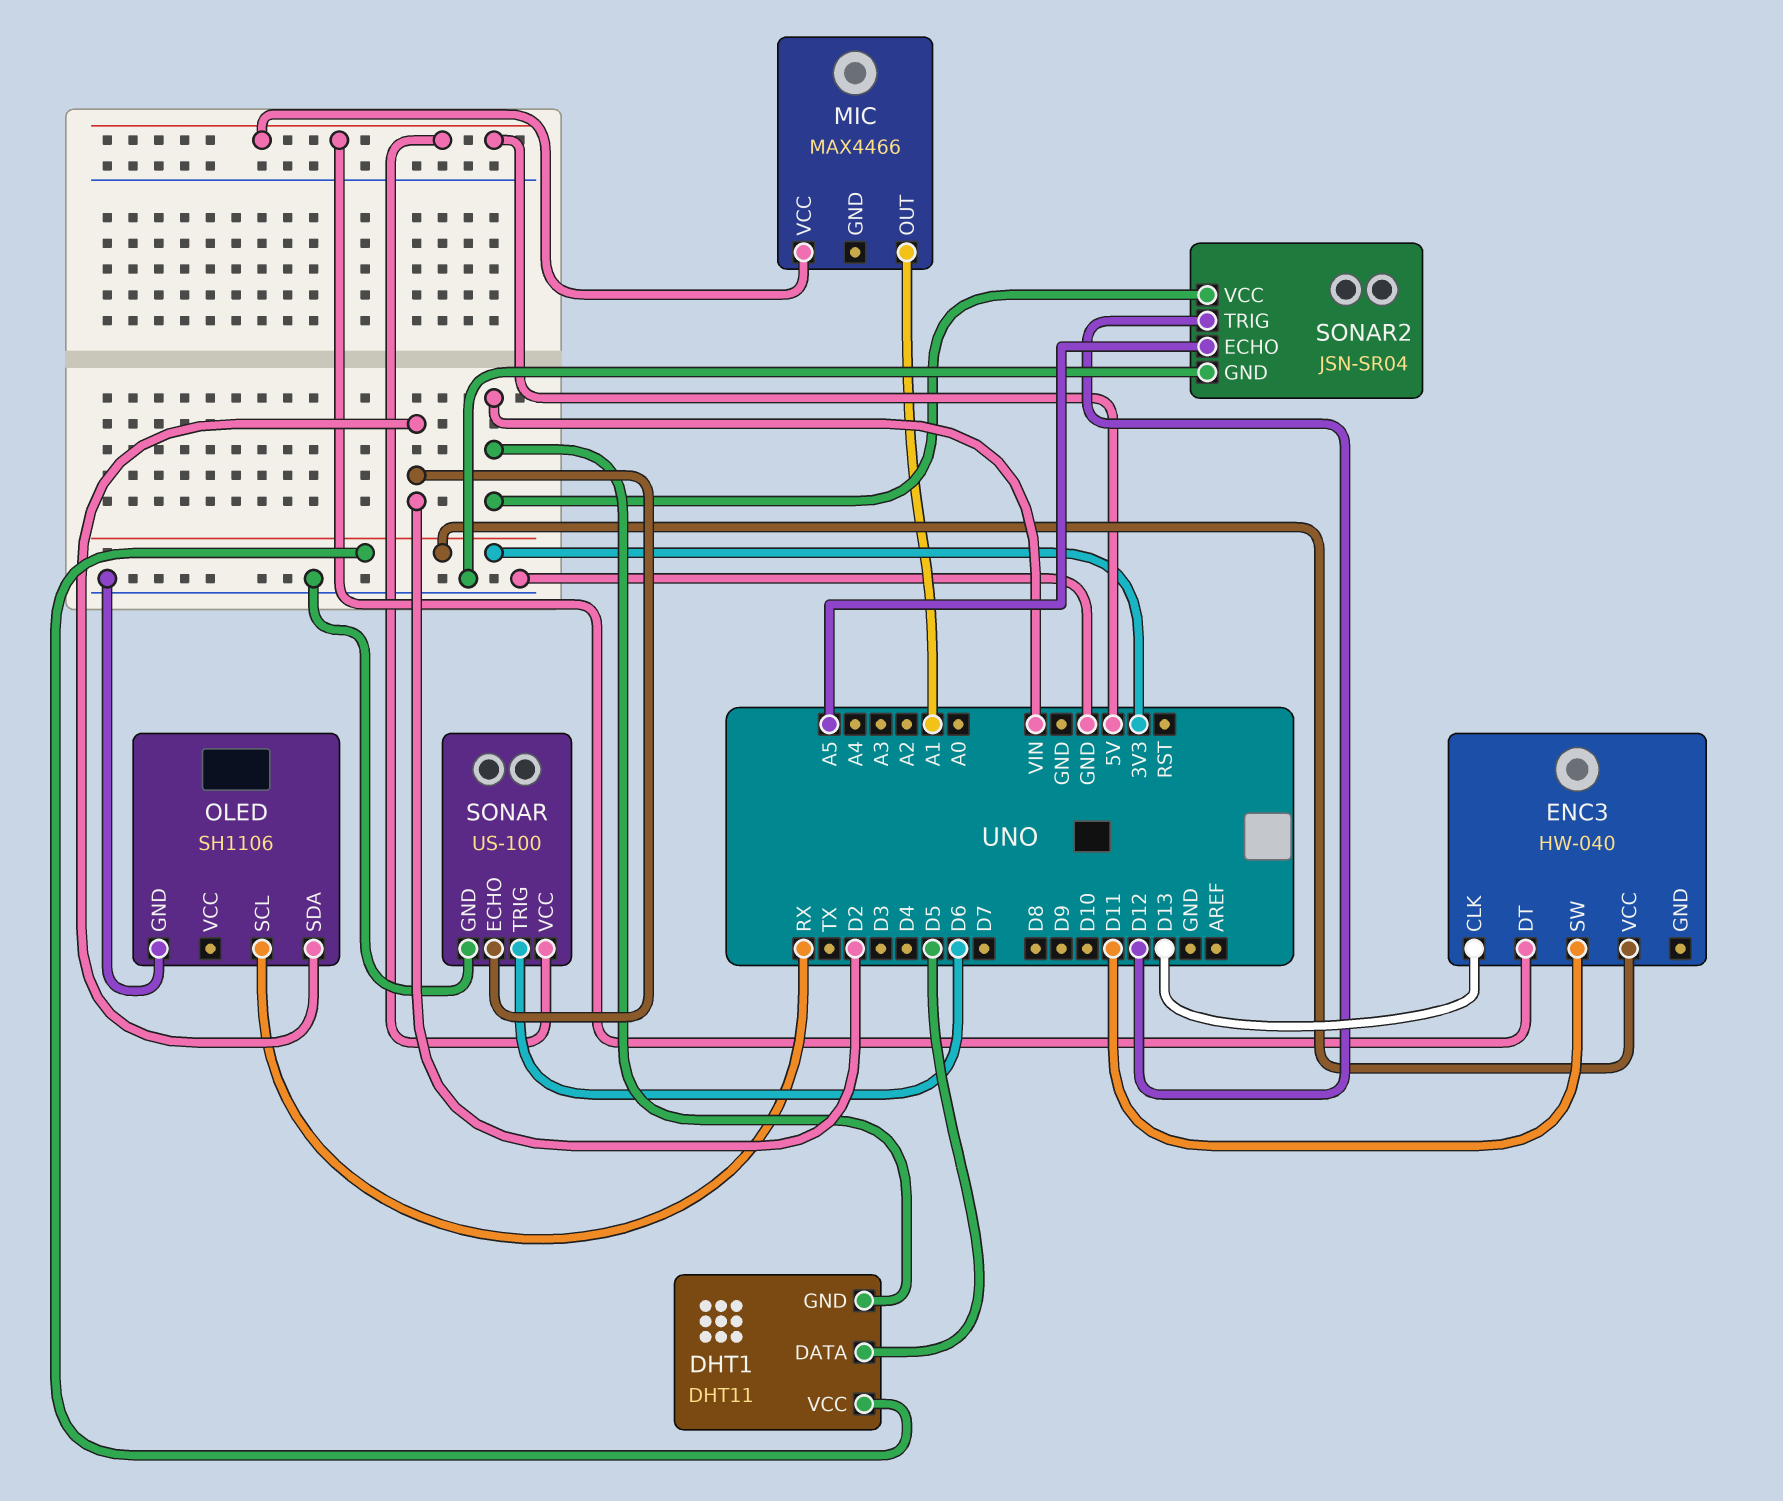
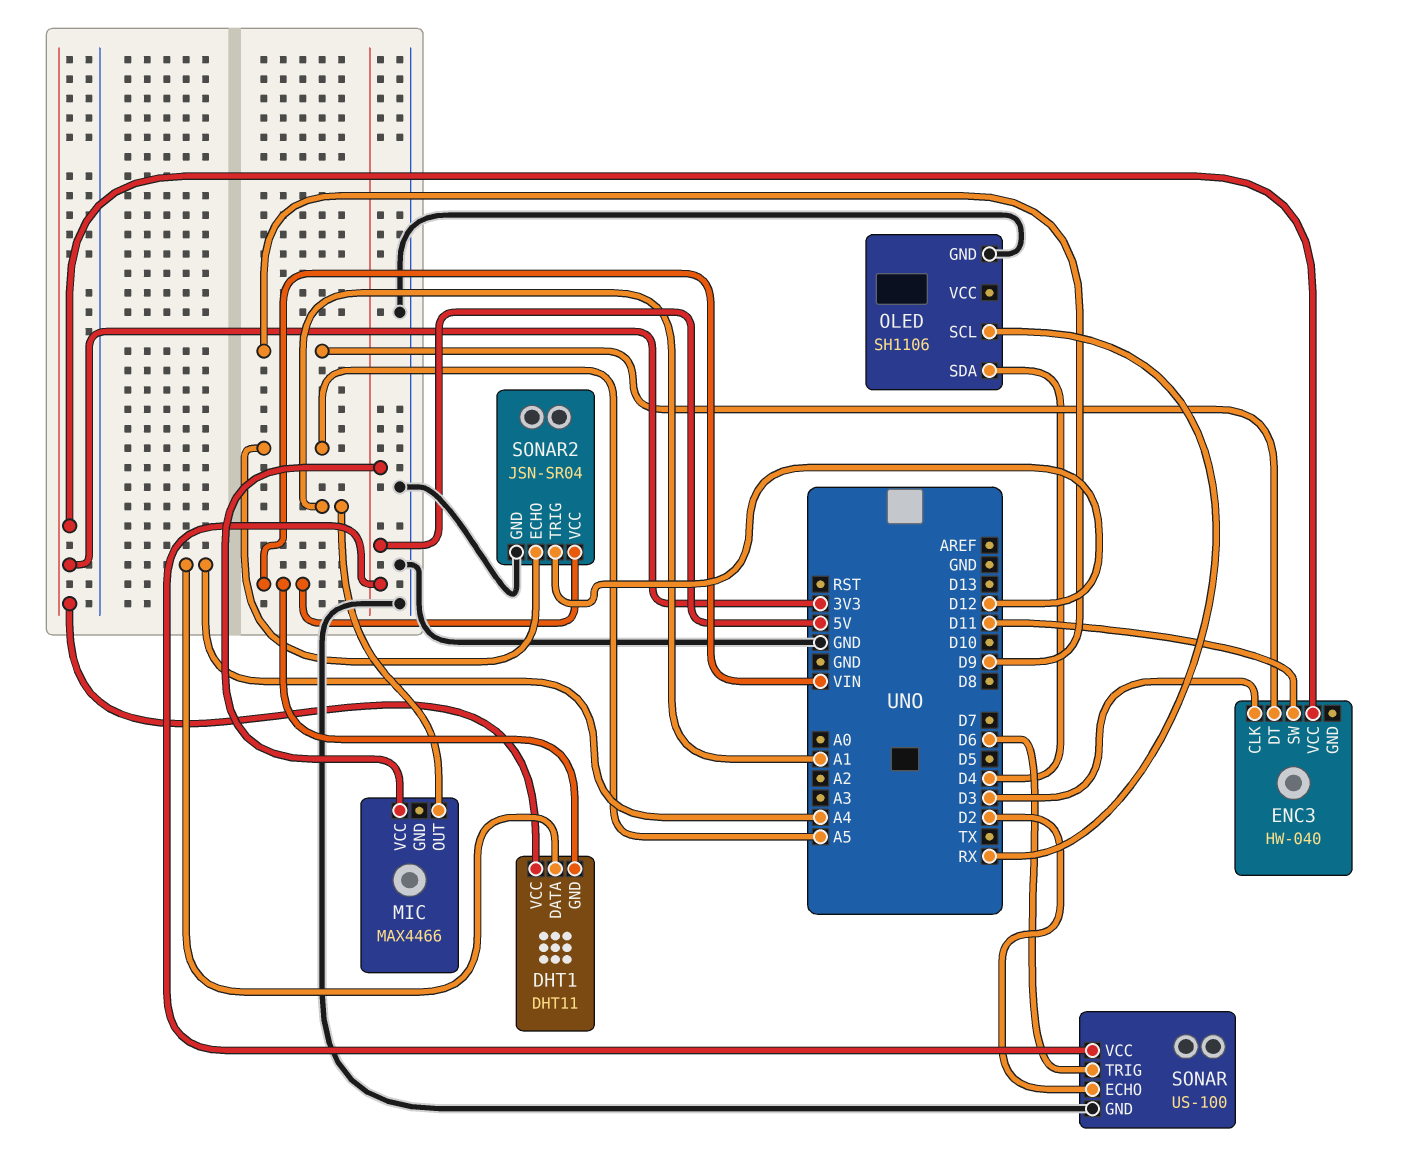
DHT1 pin DATA: D5 -> A4
ENC3 pin CLK: D13 -> D3
ENC3 pin DT: 5V -> D9
OLED pin SDA: D2 -> D4

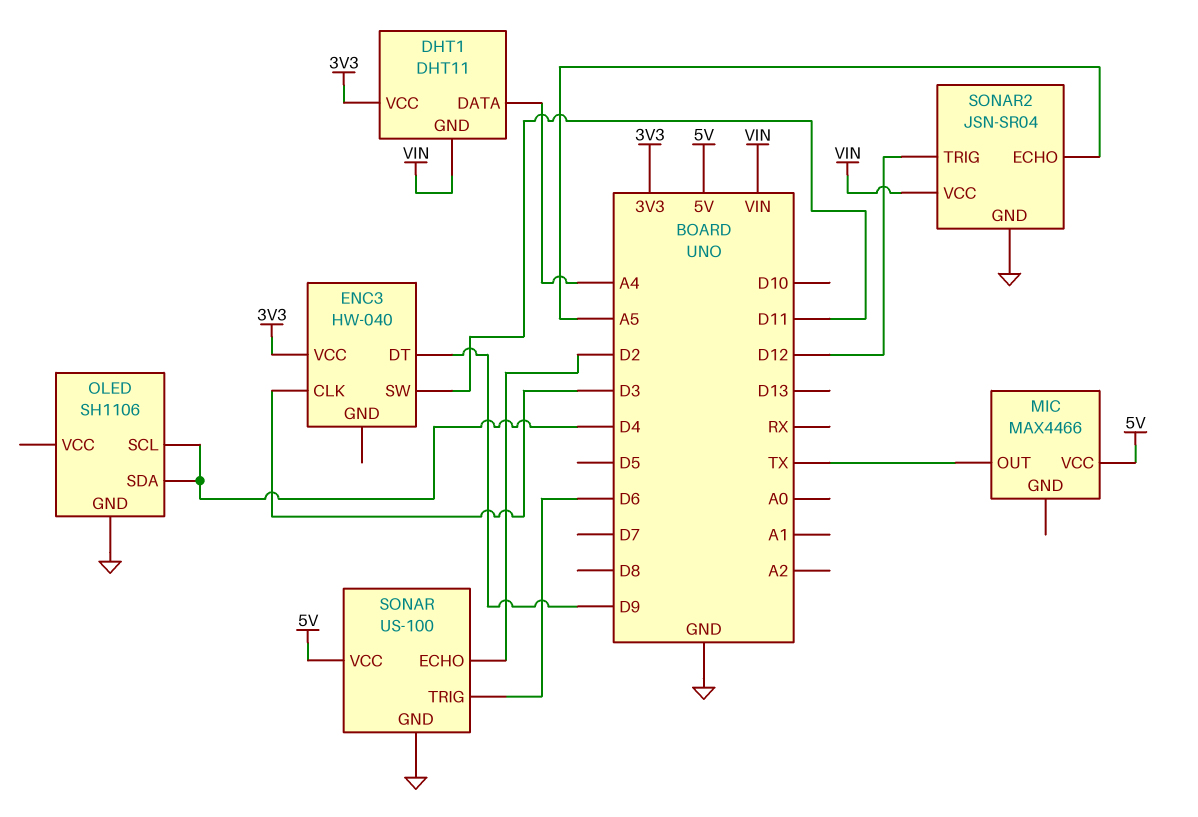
MIC pin OUT: A1 -> TX
OLED pin SCL: RX -> D4

